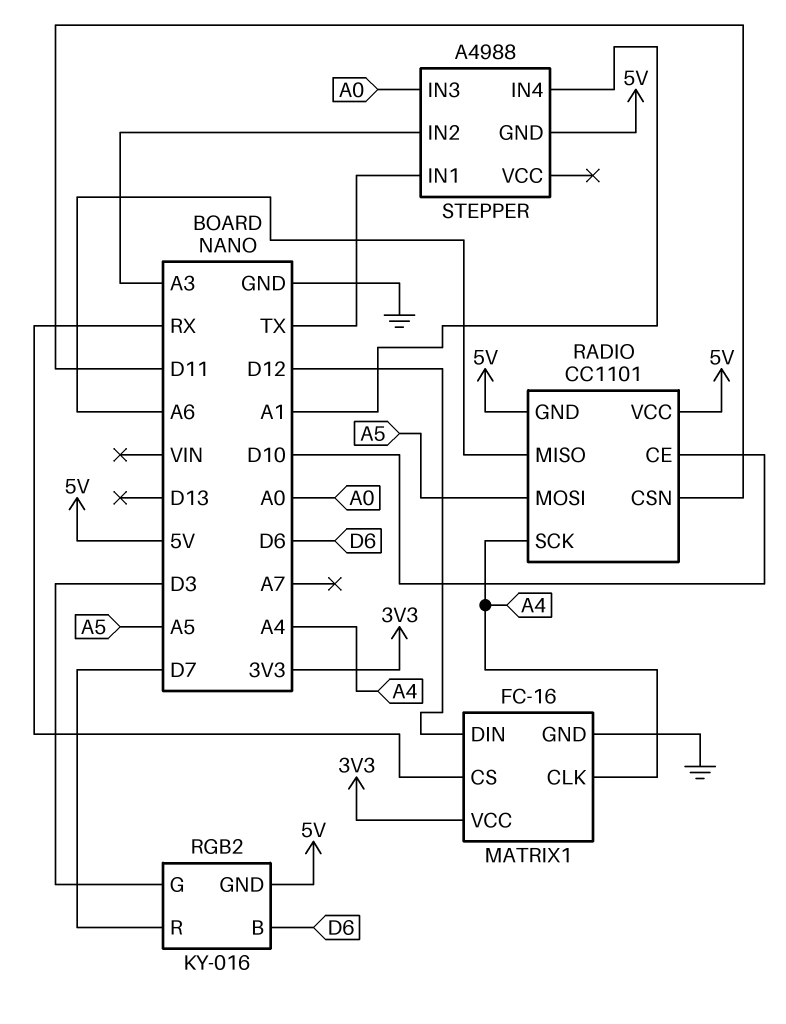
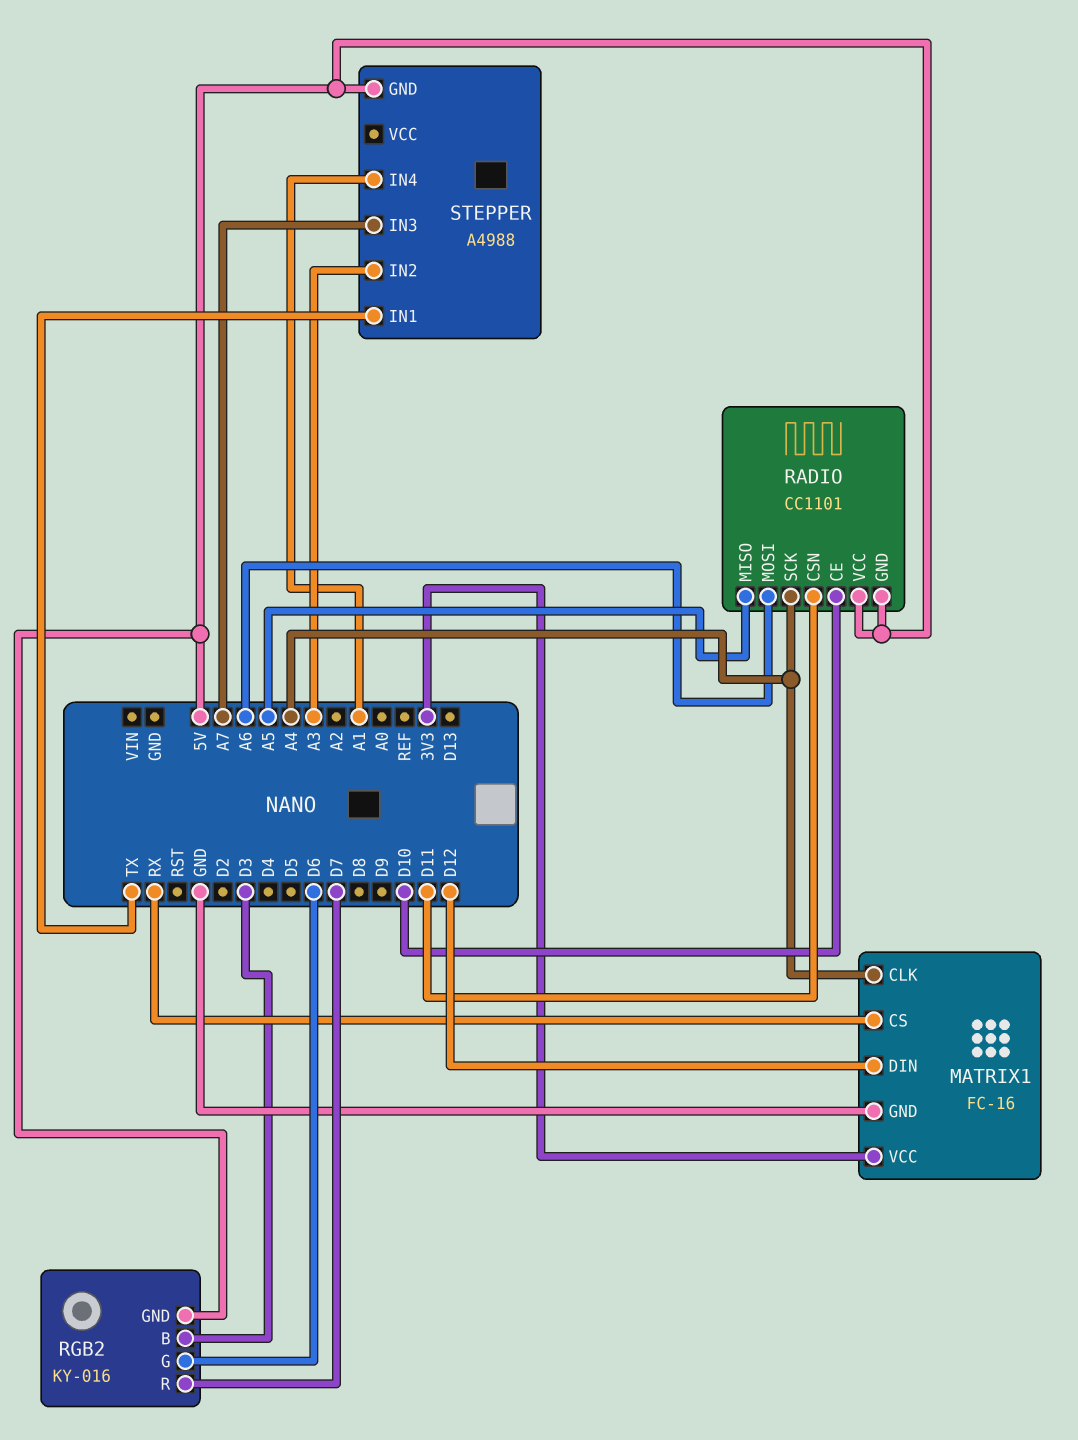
RADIO pin MISO: A6 -> A5
RADIO pin MOSI: A5 -> A6
RGB2 pin B: D6 -> D3
RGB2 pin G: D3 -> D6
STEPPER pin IN3: A0 -> A7

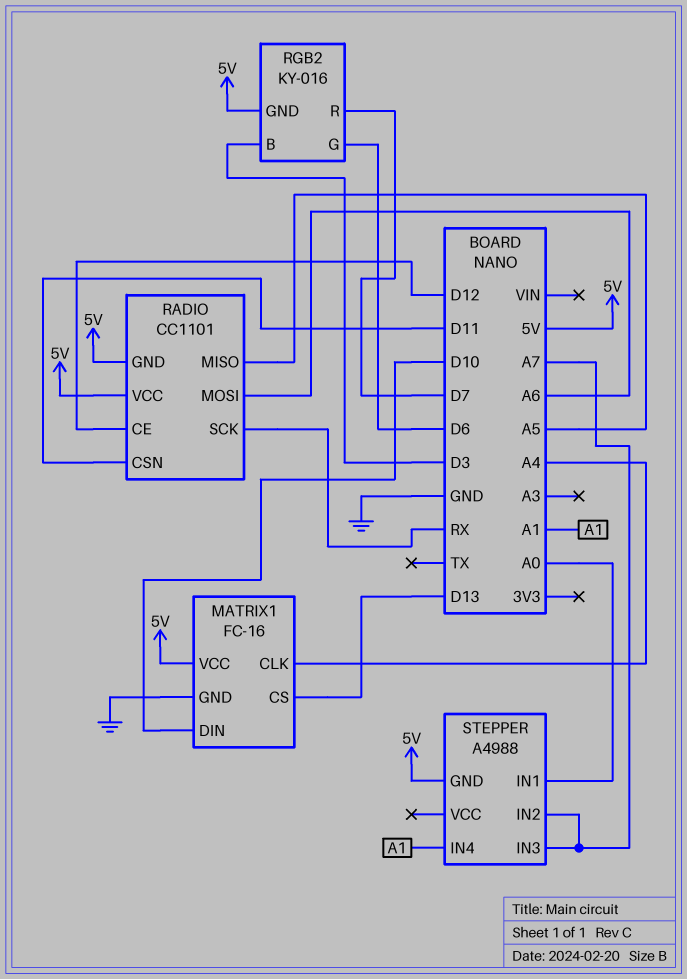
MATRIX1 pin CS: RX -> D13
MATRIX1 pin DIN: D12 -> D10
MATRIX1 pin VCC: 3V3 -> 5V
RADIO pin CE: D10 -> D12
RADIO pin SCK: A4 -> RX
STEPPER pin IN1: TX -> A0
STEPPER pin IN2: A3 -> A7

